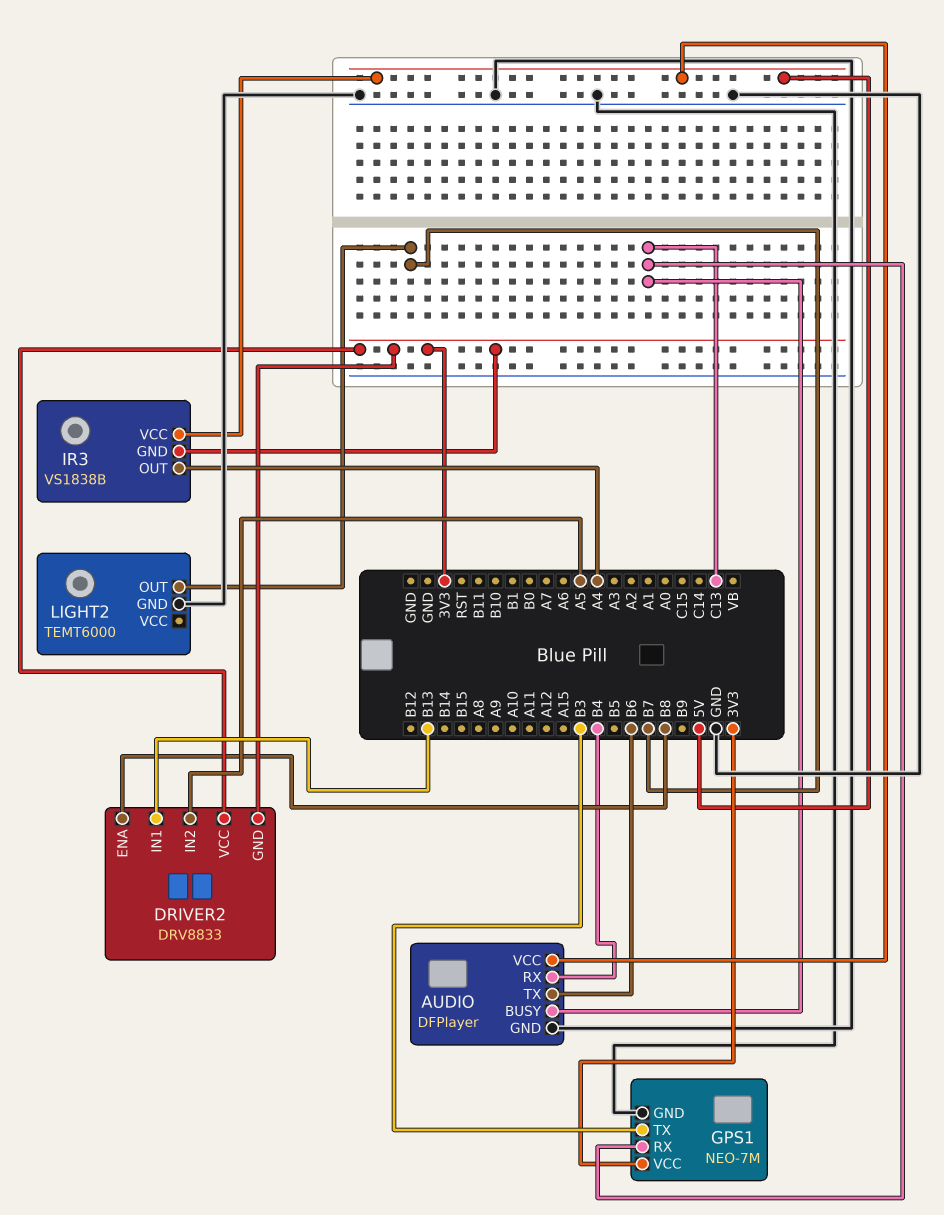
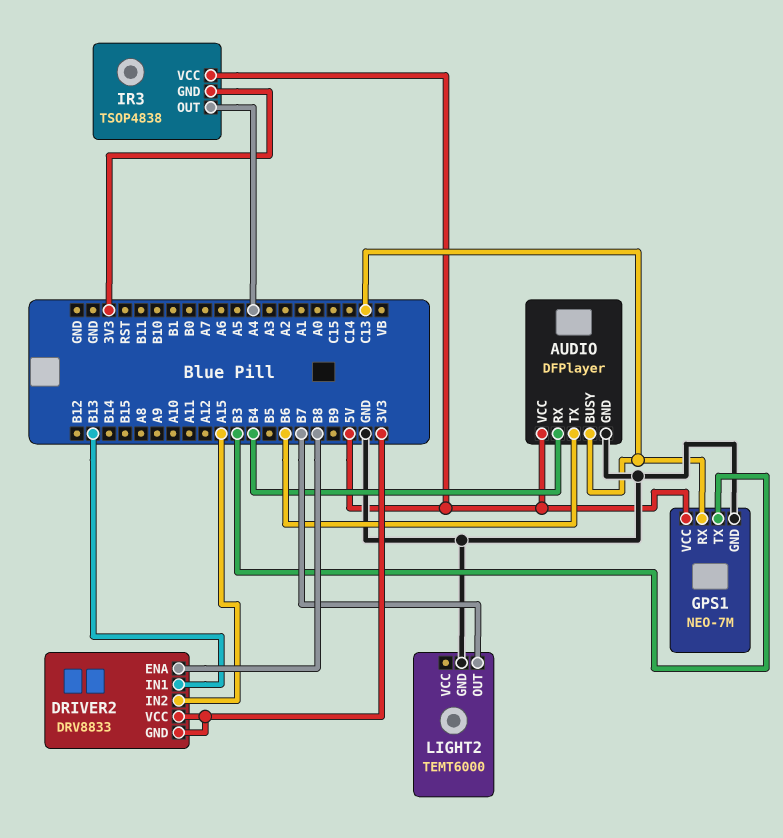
DRIVER2 pin IN2: A5 -> A15
GPS1 pin VCC: 3V3 -> 5V
IR3: VS1838B -> TSOP4838

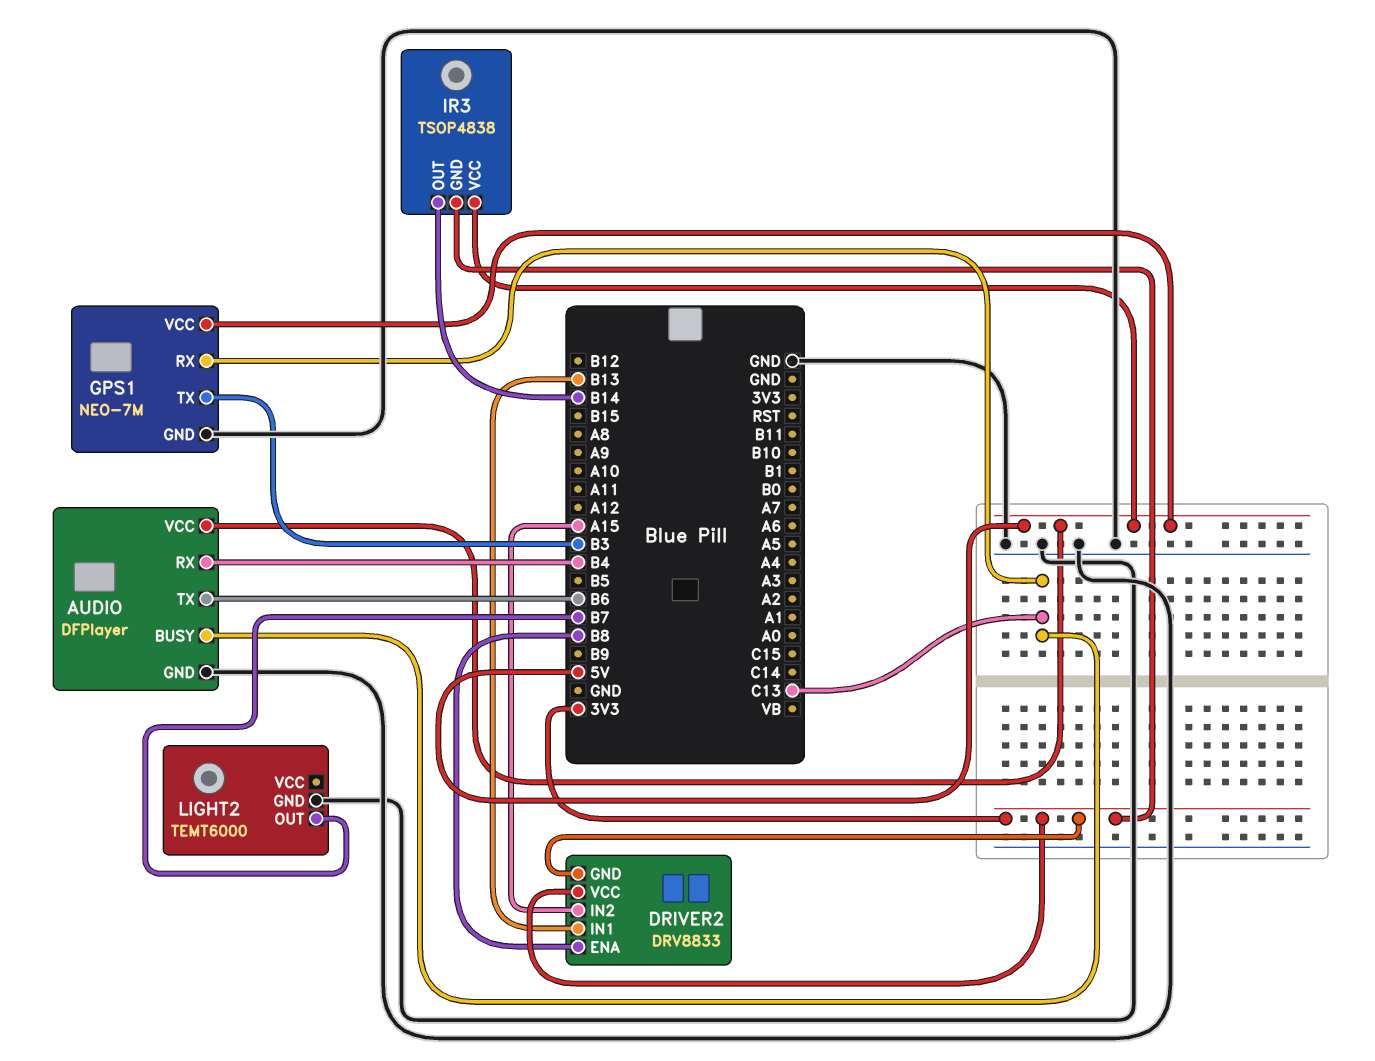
IR3 pin OUT: A4 -> B14

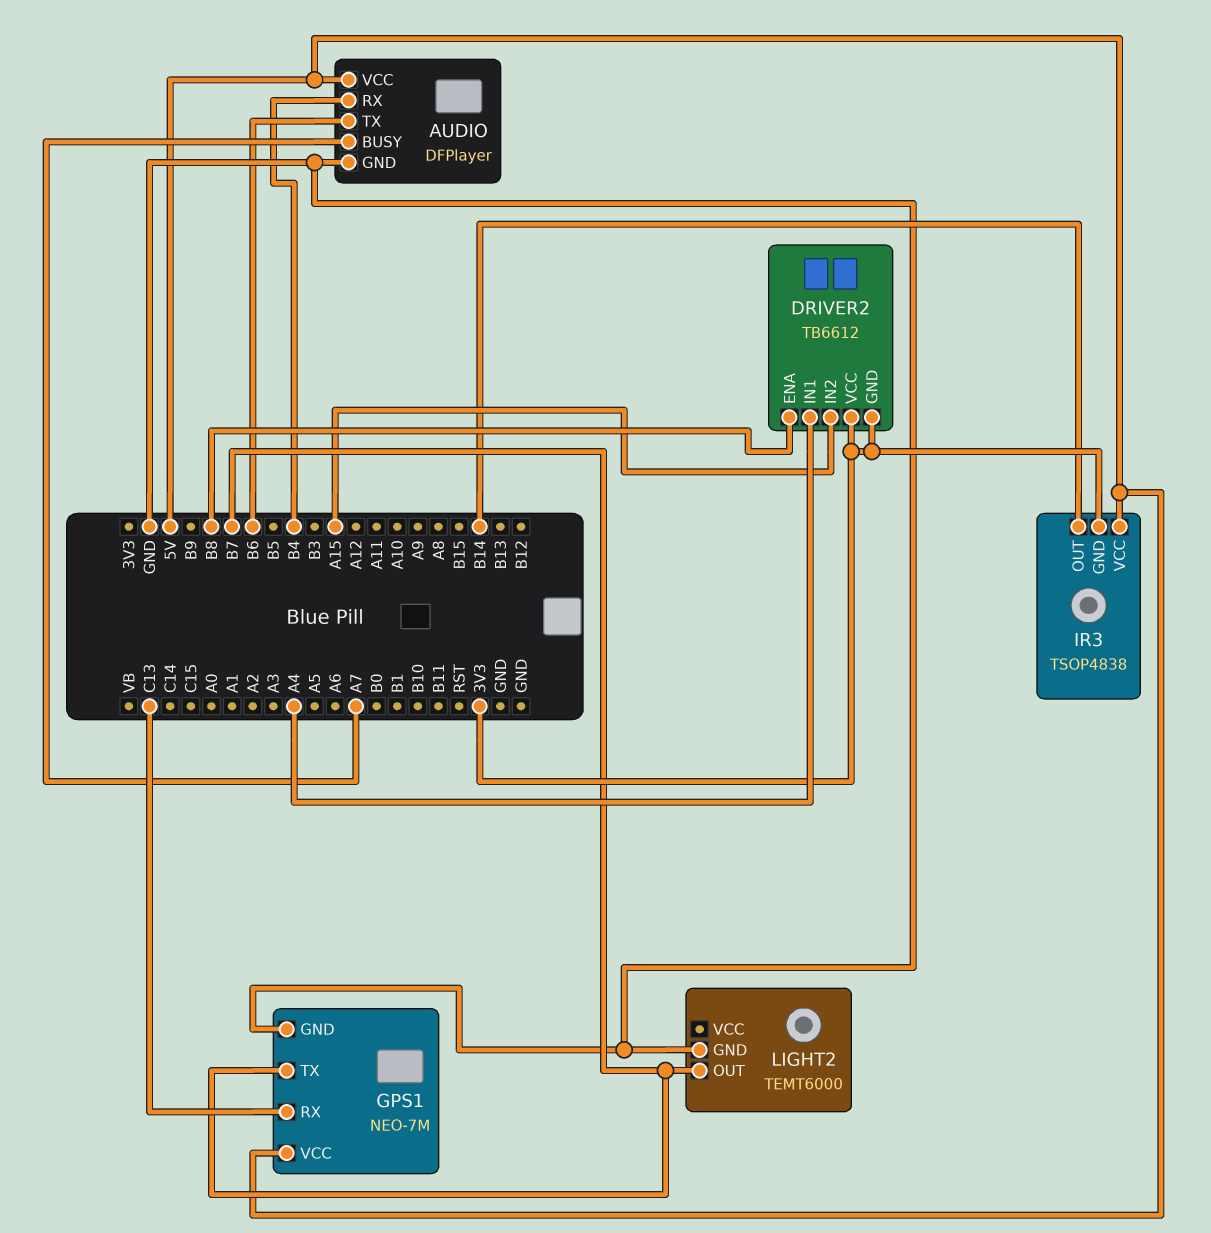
AUDIO pin BUSY: C13 -> A7
DRIVER2: DRV8833 -> TB6612
DRIVER2 pin IN1: B13 -> A4
GPS1 pin TX: B3 -> B7

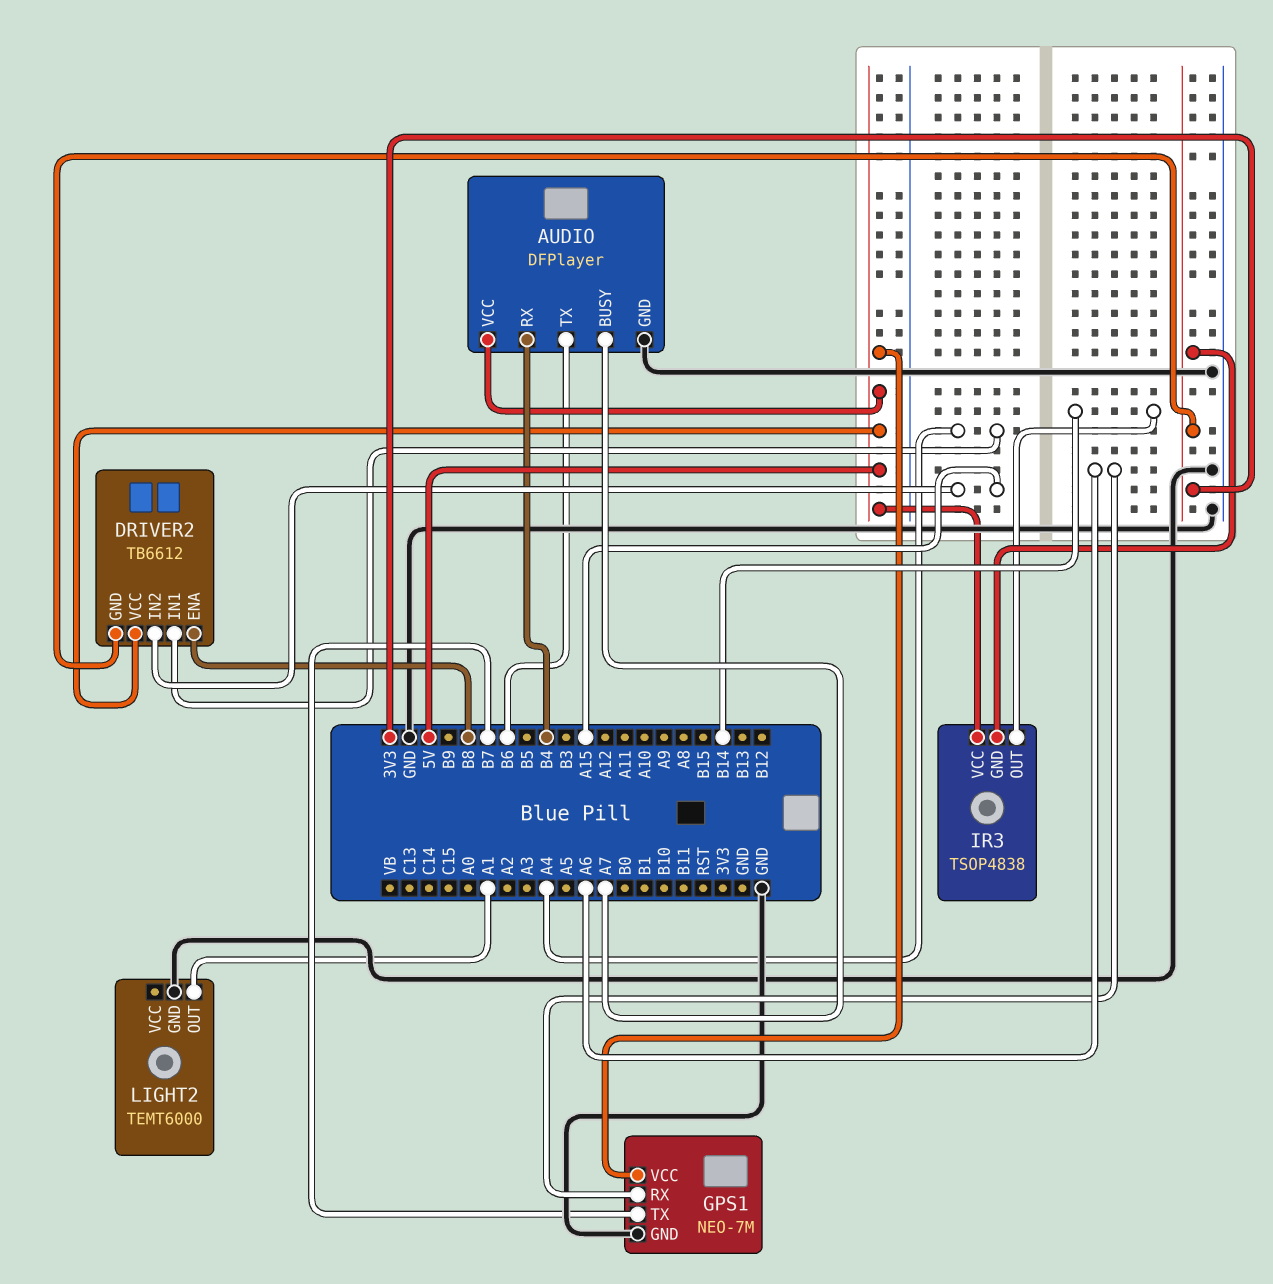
DRIVER2 pin VCC: 3V3 -> 5V
GPS1 pin RX: C13 -> A6
LIGHT2 pin OUT: B7 -> A1

